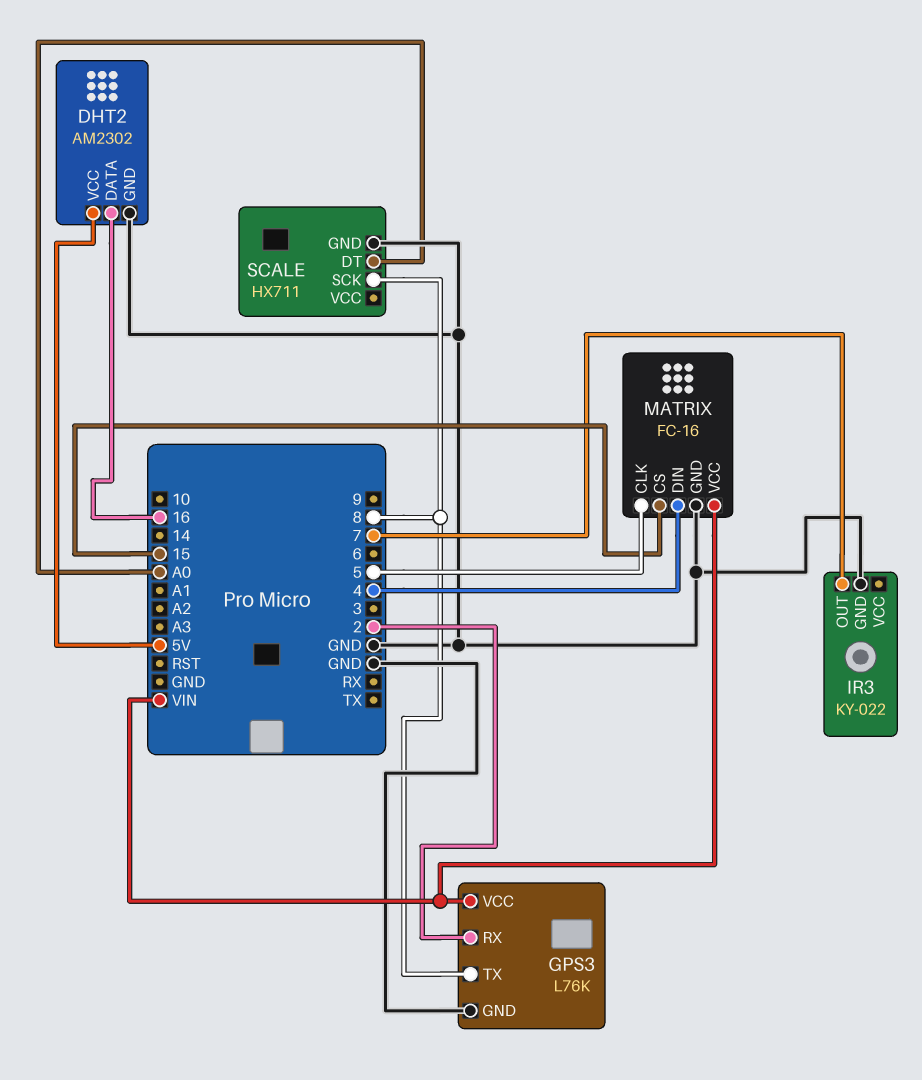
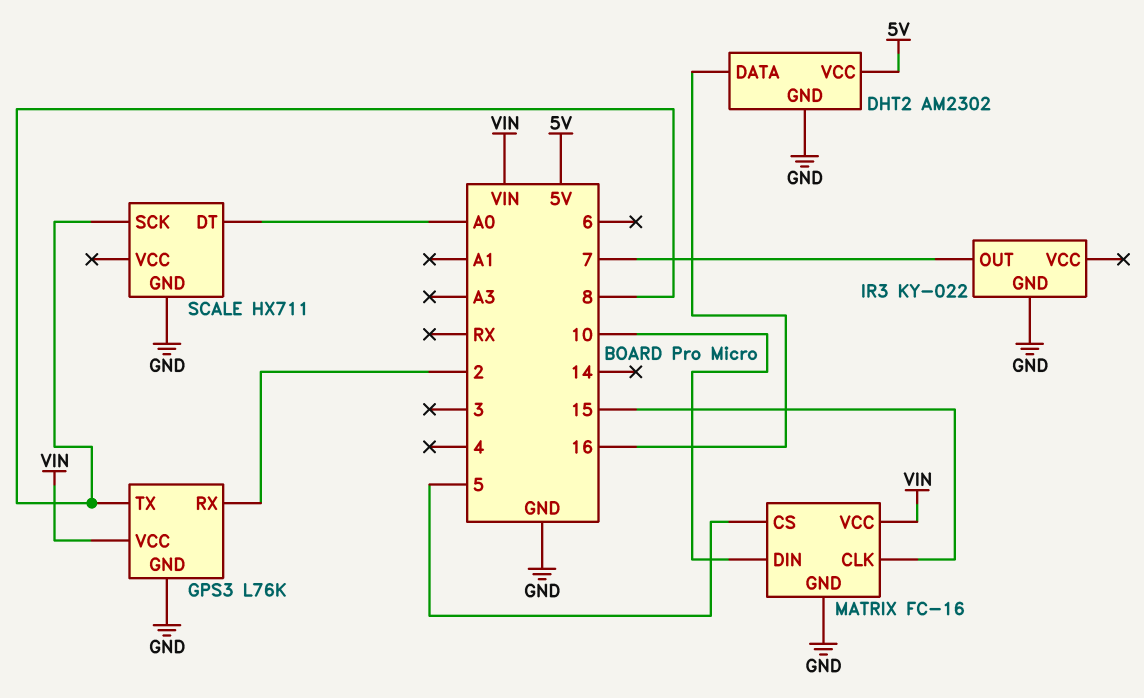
MATRIX pin CLK: 5 -> 15
MATRIX pin CS: 15 -> 5
MATRIX pin DIN: 4 -> 10

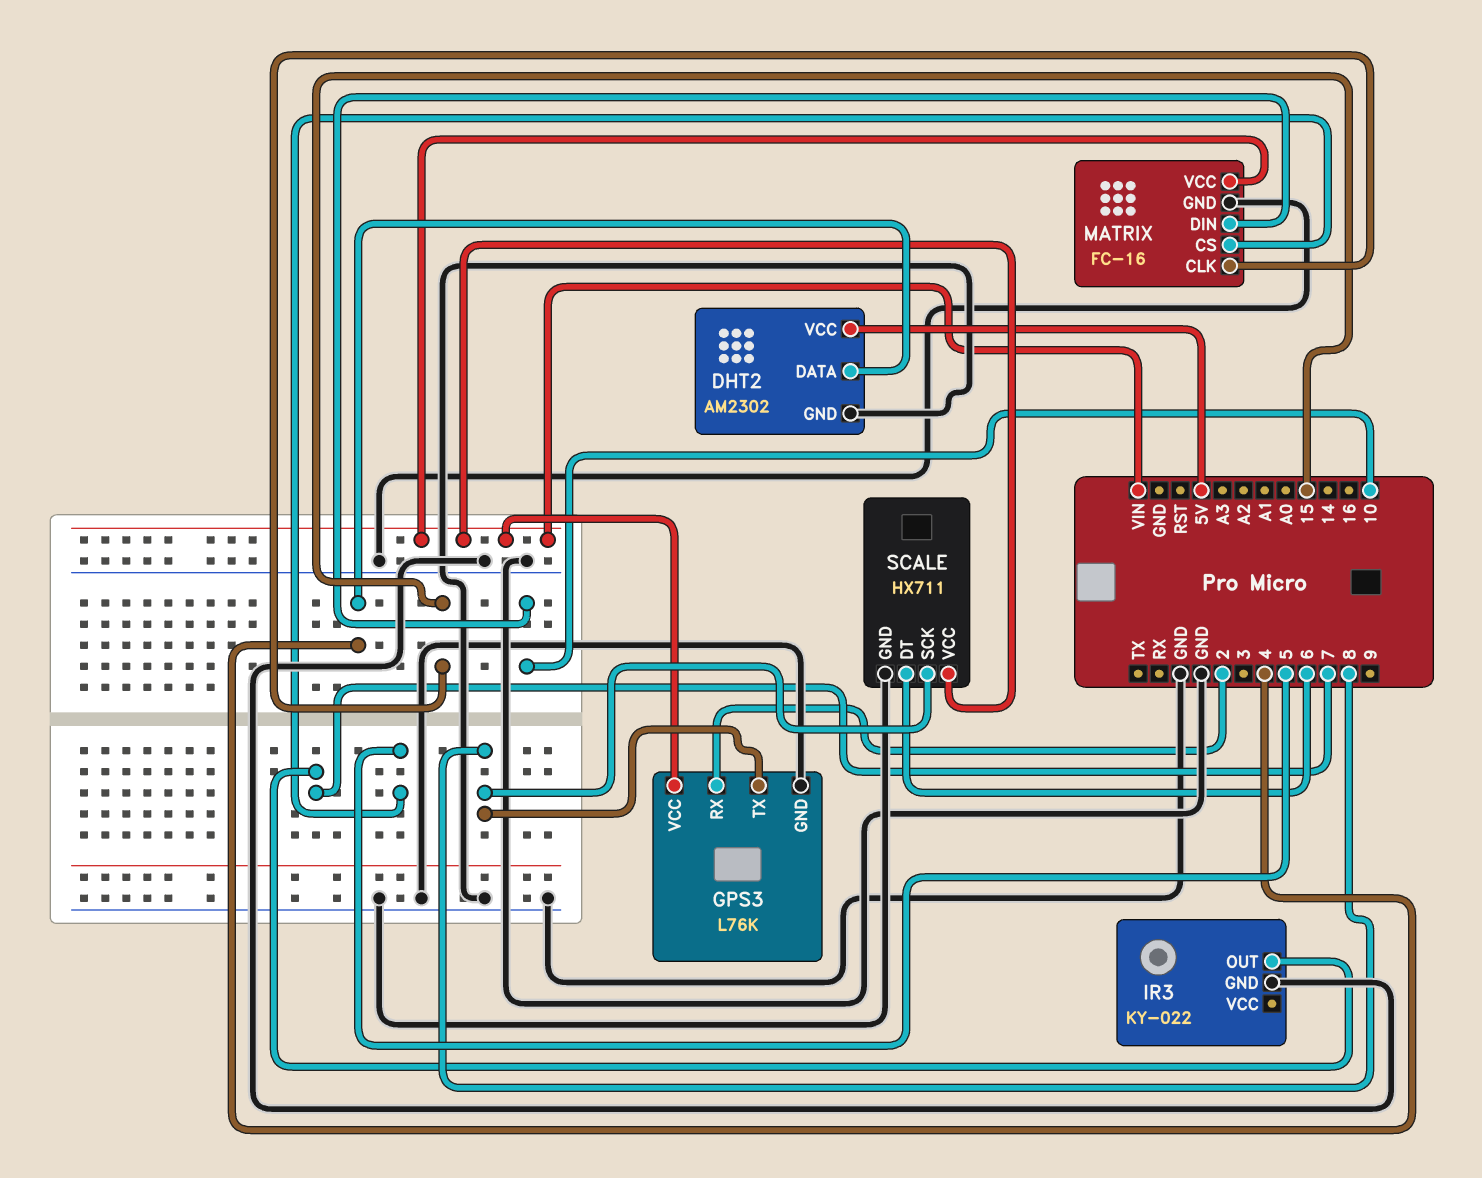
DHT2 pin DATA: 16 -> 4
SCALE pin DT: A0 -> 6
SCALE pin VCC: none -> VIN

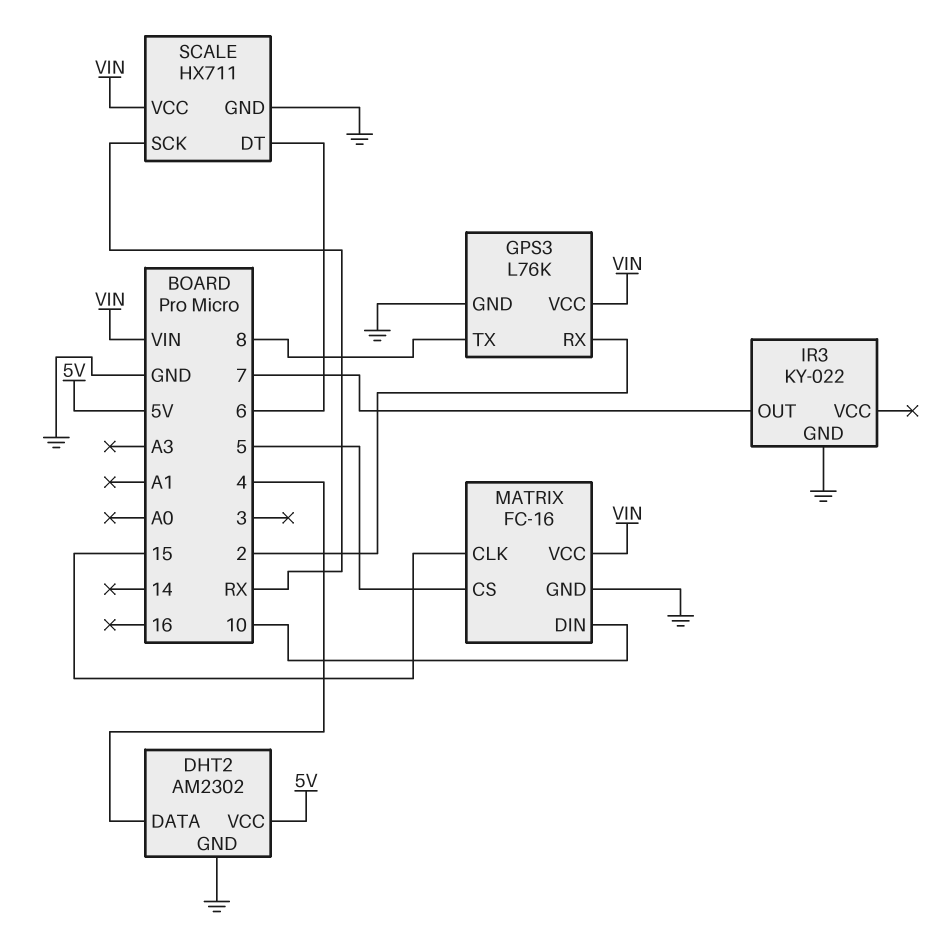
SCALE pin SCK: 8 -> RX

